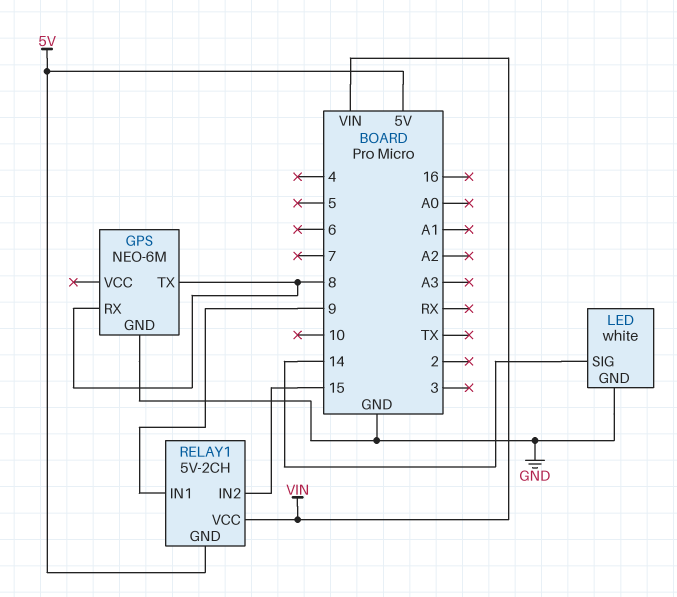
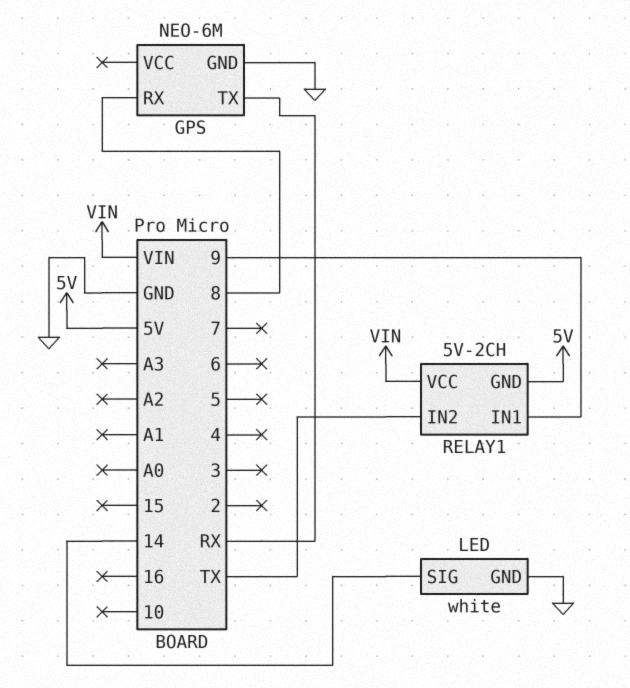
GPS pin TX: 8 -> RX
RELAY1 pin IN2: 15 -> TX

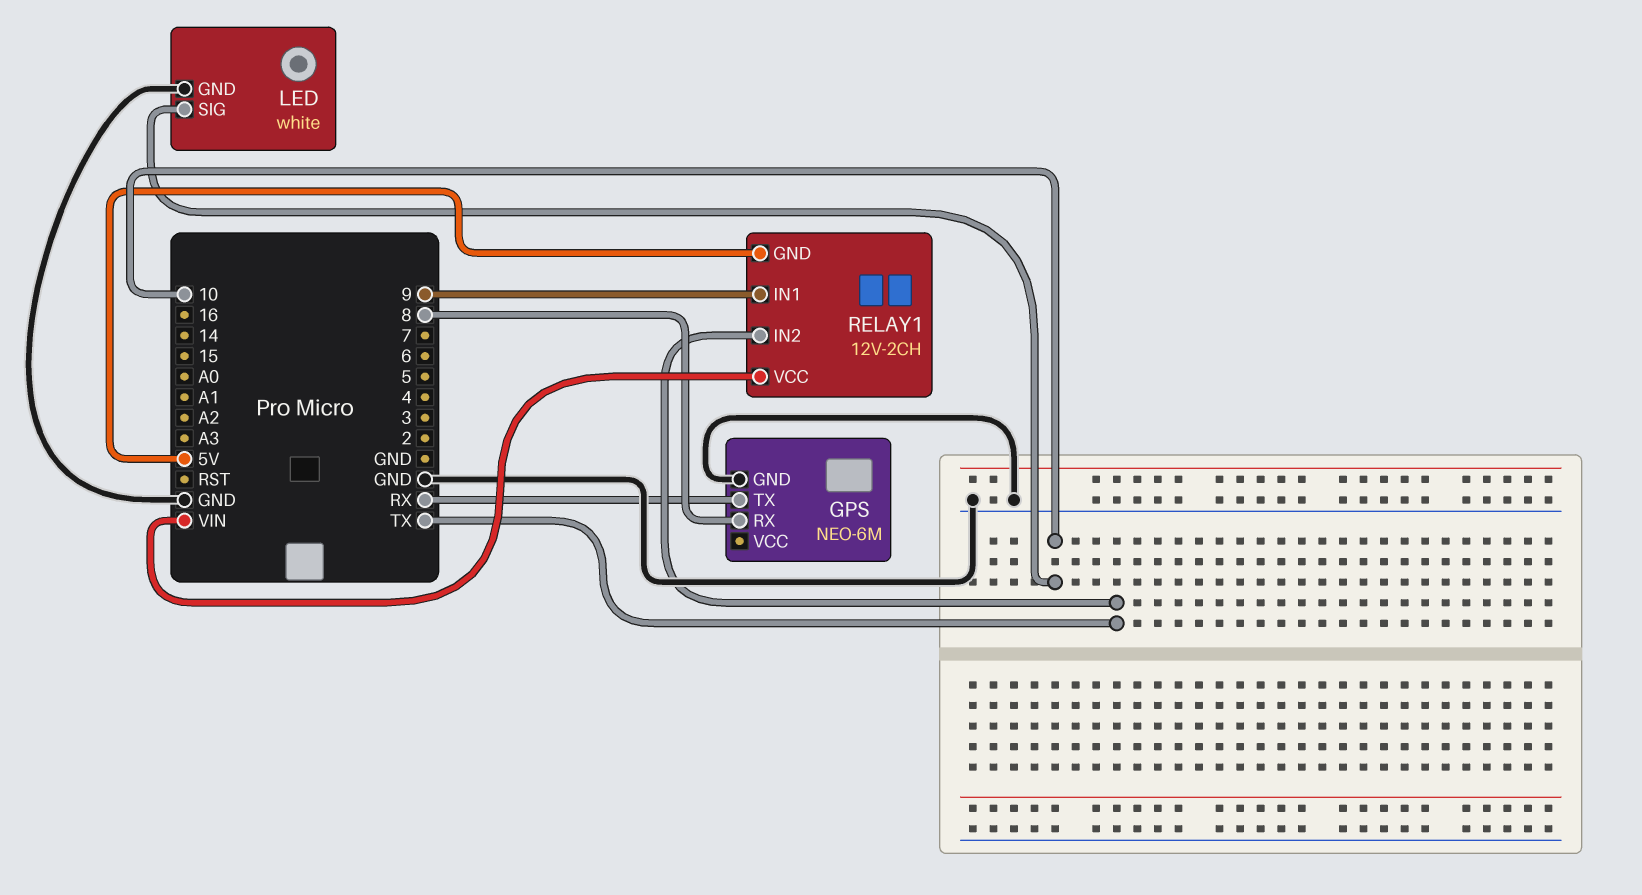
LED pin SIG: 14 -> 10
RELAY1: 5V-2CH -> 12V-2CH

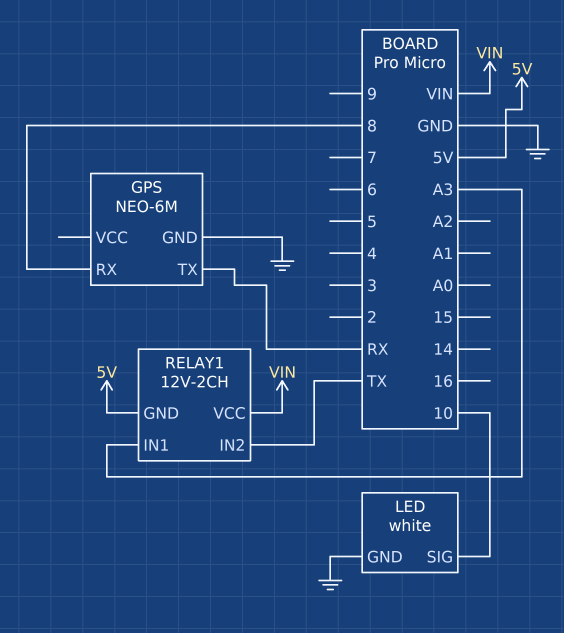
RELAY1 pin IN1: 9 -> A3

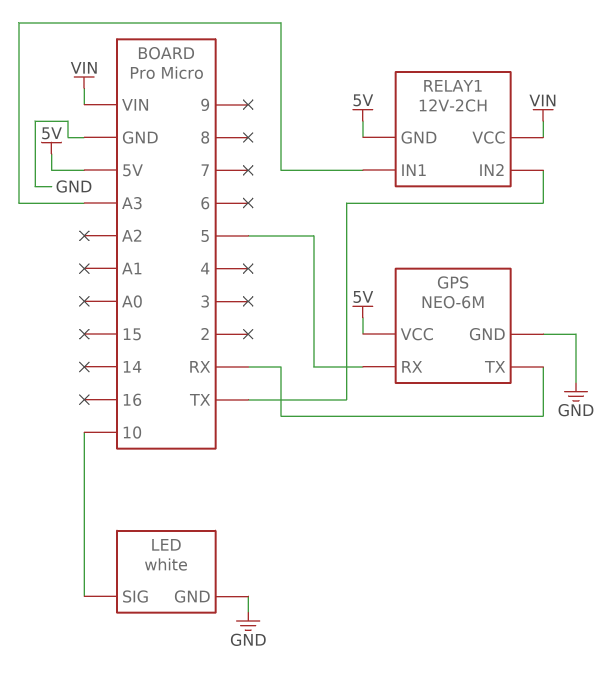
GPS pin RX: 8 -> 5
GPS pin VCC: none -> 5V

